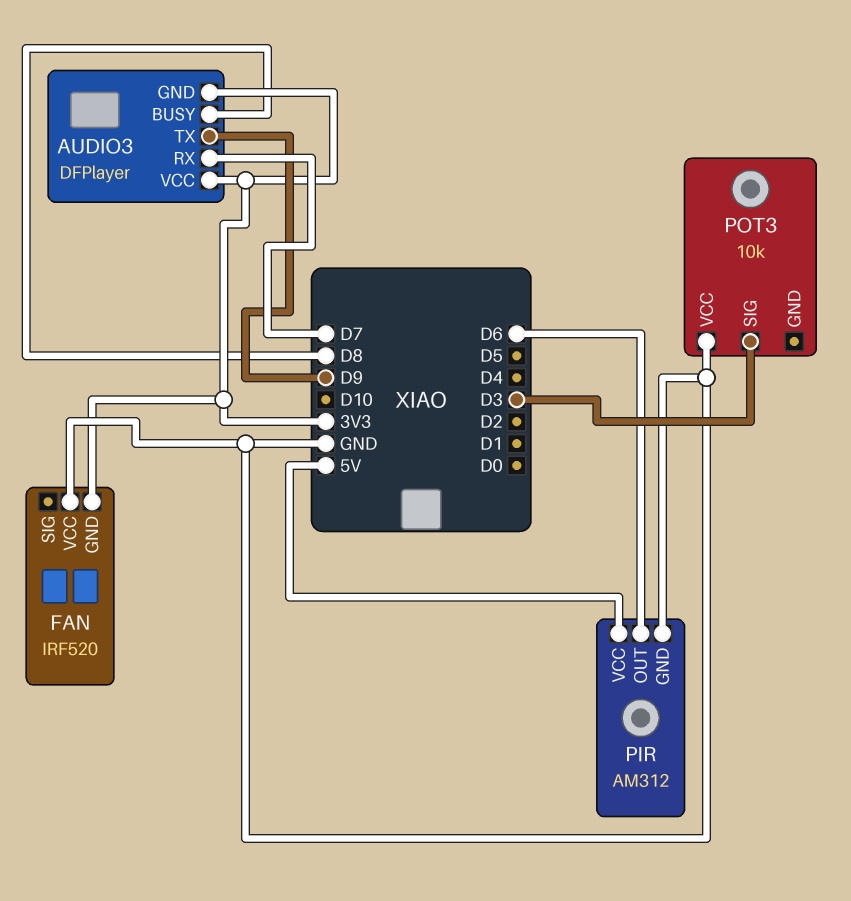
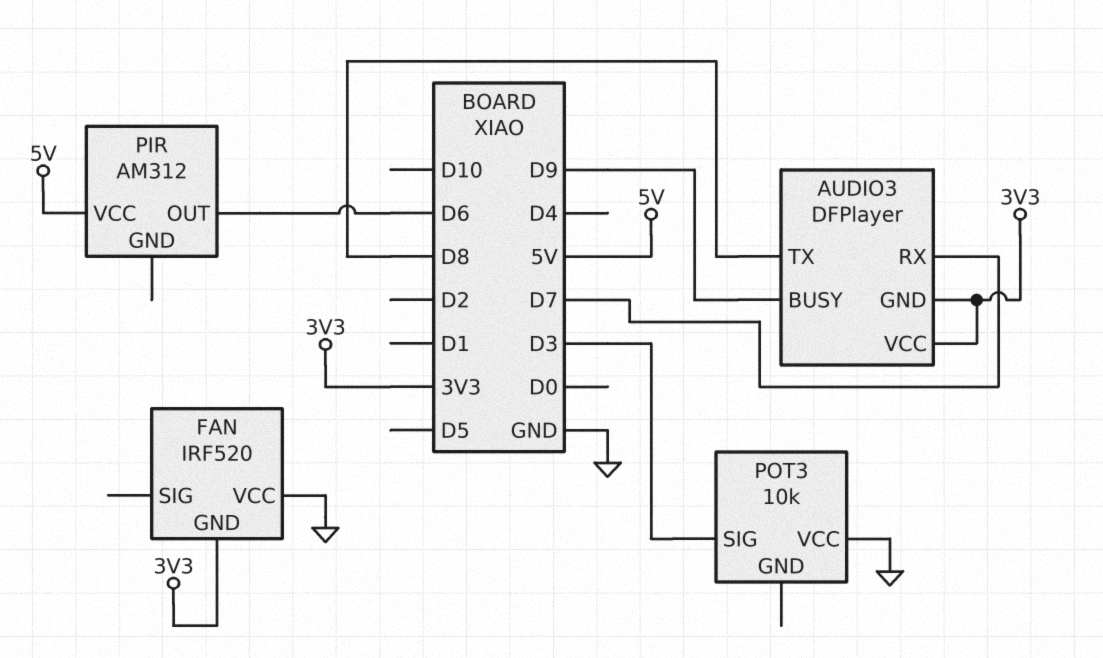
AUDIO3 pin BUSY: D8 -> D9
AUDIO3 pin TX: D9 -> D8
PIR pin GND: GND -> none

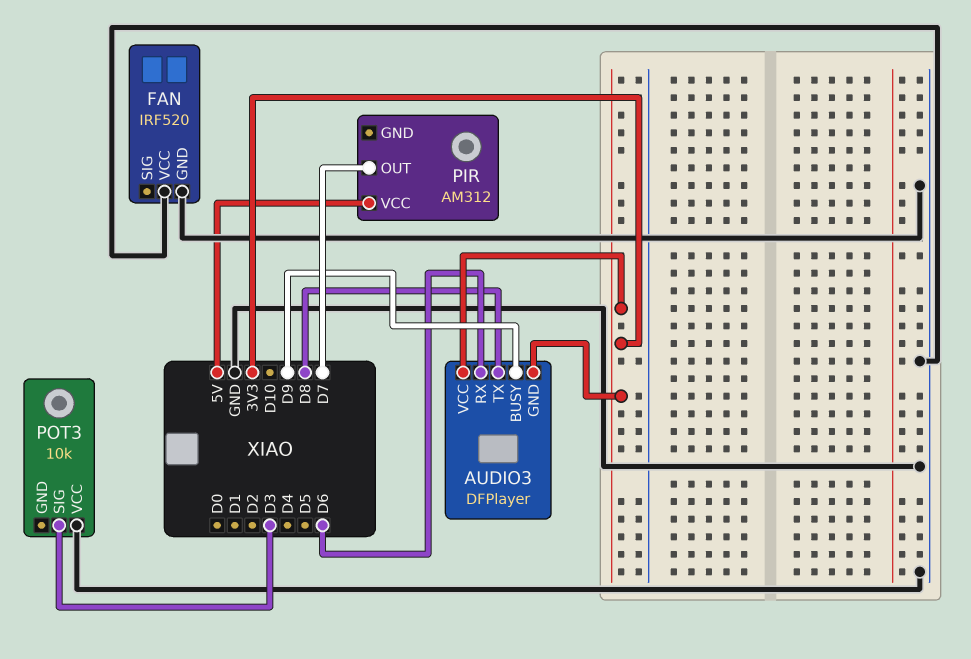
AUDIO3 pin RX: D7 -> D6
FAN pin GND: 3V3 -> GND
PIR pin OUT: D6 -> D7

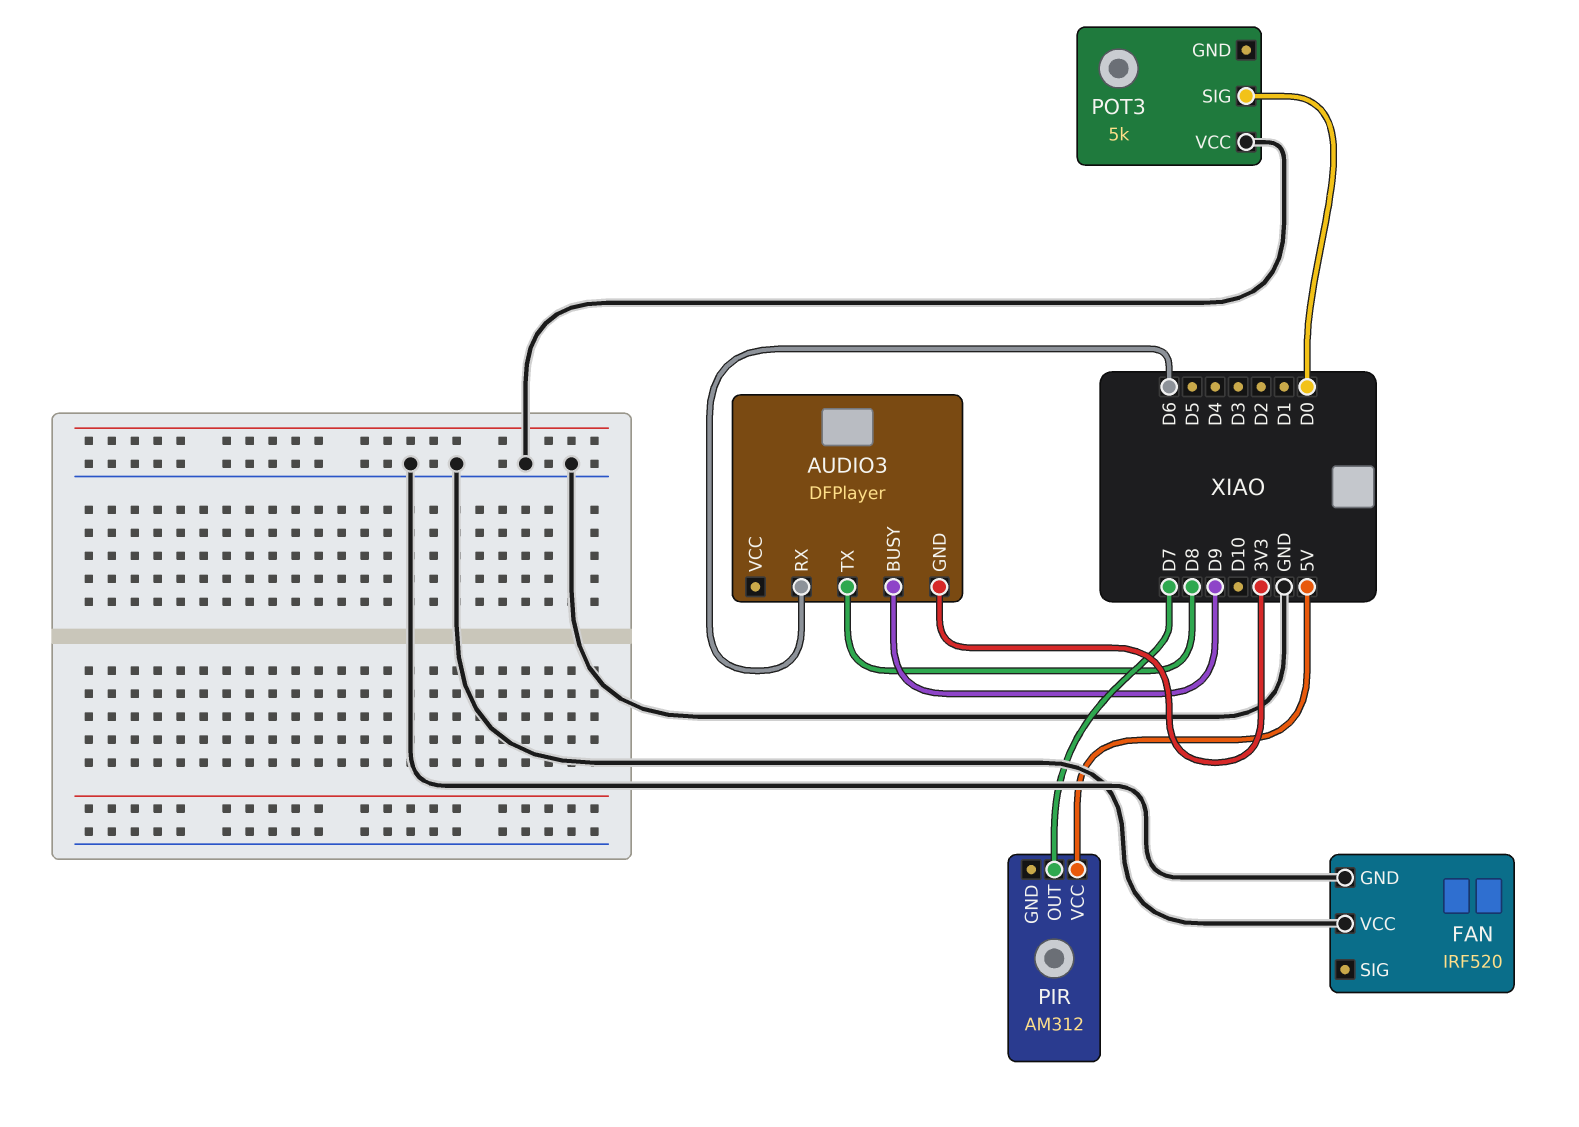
AUDIO3 pin VCC: 3V3 -> none
POT3: 10k -> 5k
POT3 pin SIG: D3 -> D0

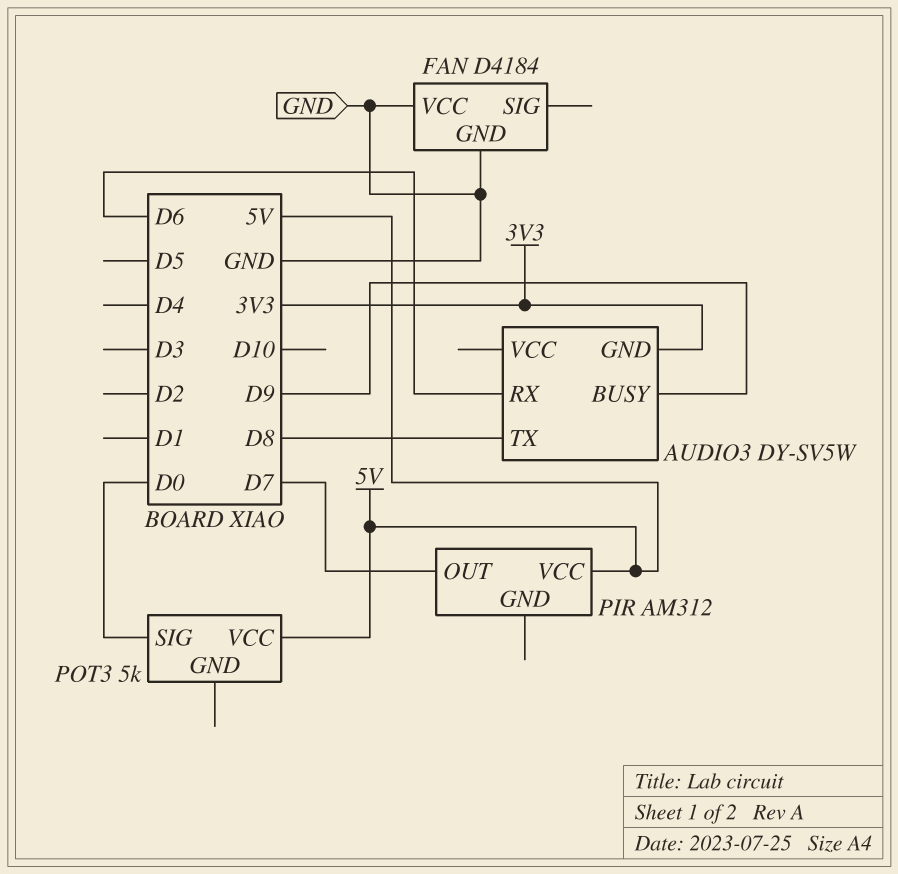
AUDIO3: DFPlayer -> DY-SV5W
FAN: IRF520 -> D4184
POT3 pin VCC: GND -> 5V

